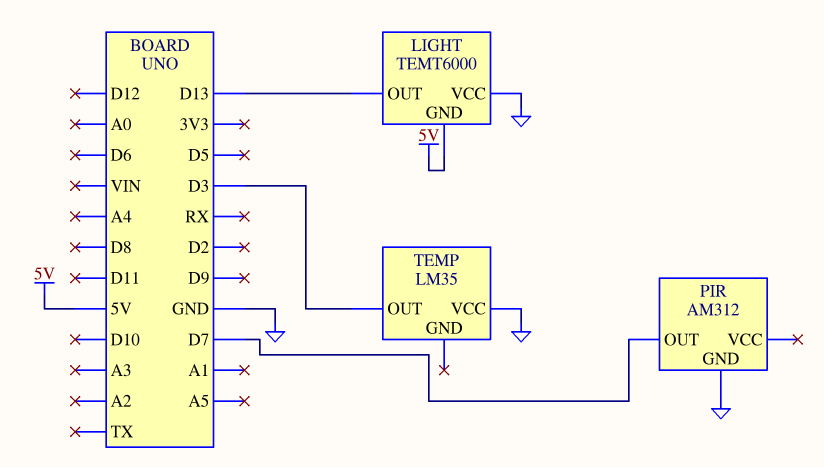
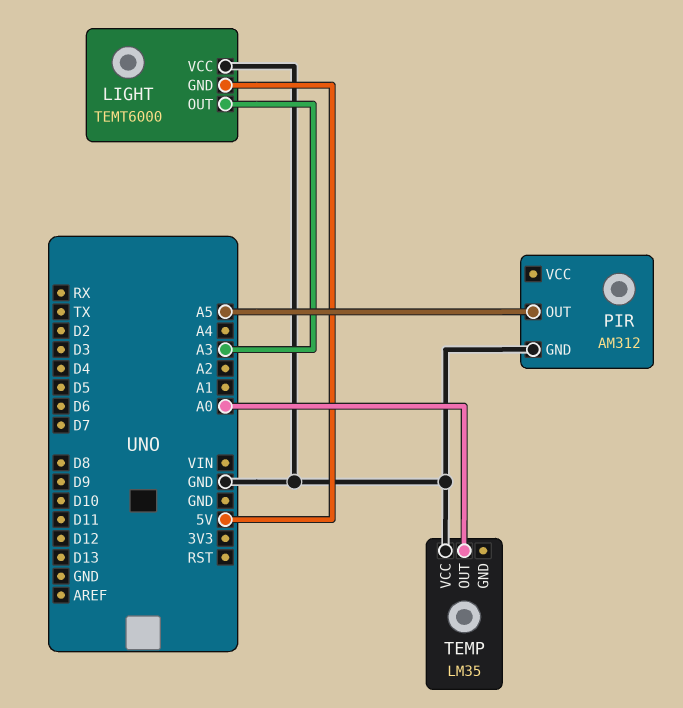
LIGHT pin OUT: D13 -> A3
PIR pin OUT: D7 -> A5
TEMP pin OUT: D3 -> A0

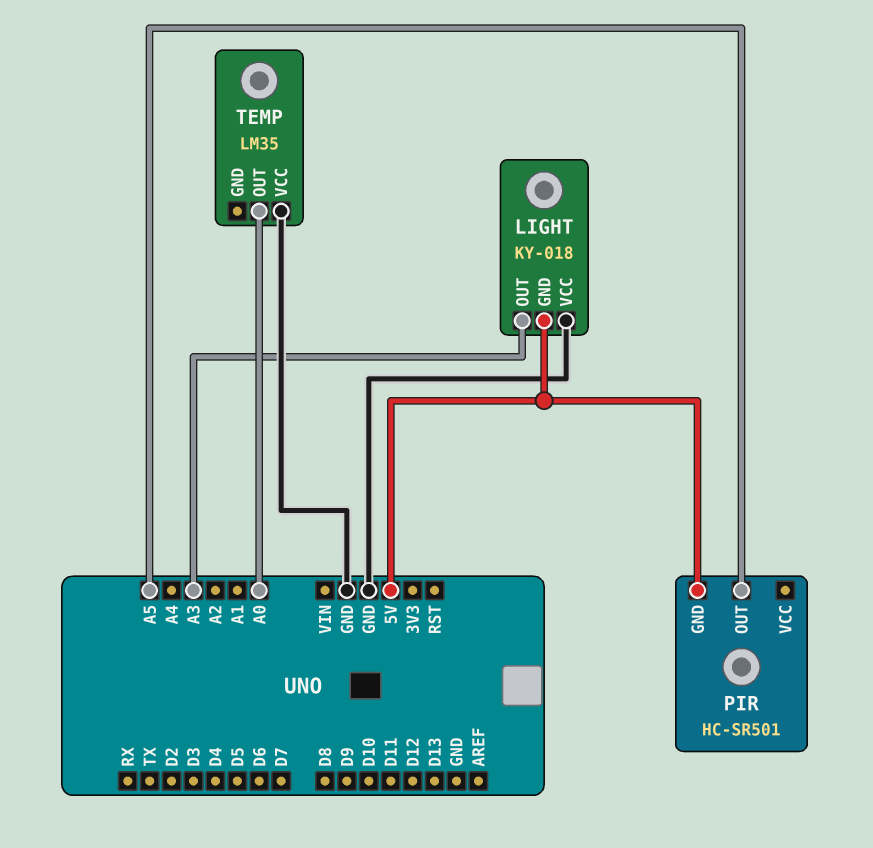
LIGHT: TEMT6000 -> KY-018
PIR: AM312 -> HC-SR501
PIR pin GND: GND -> 5V

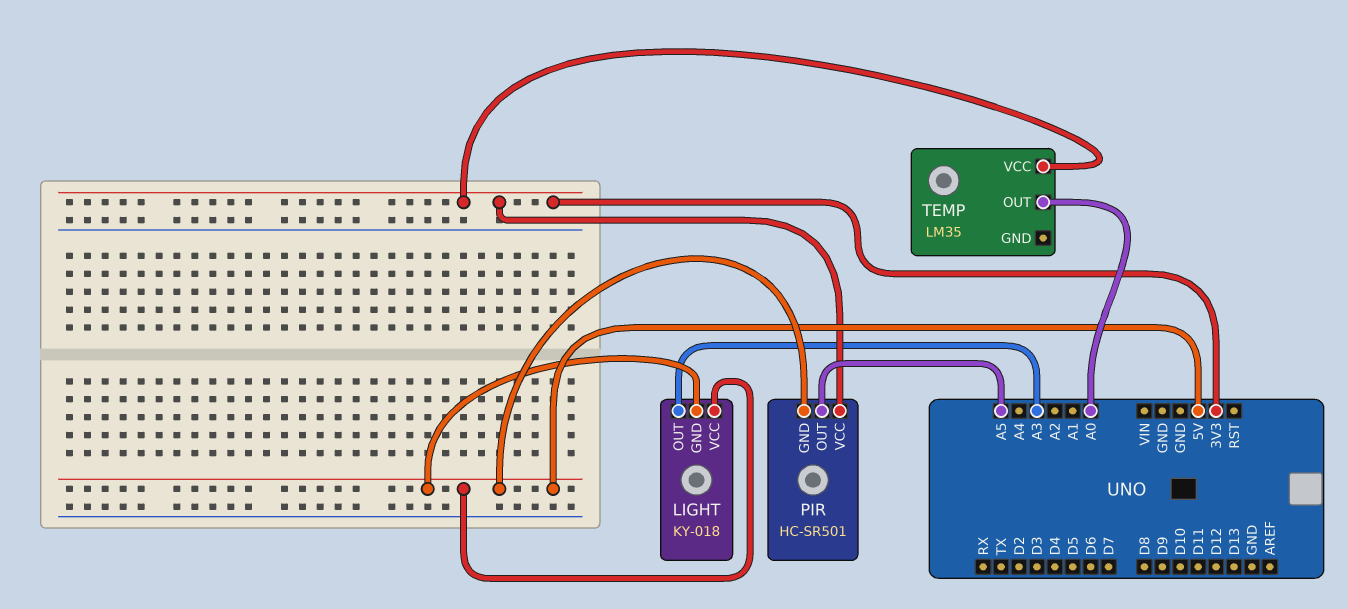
LIGHT pin VCC: GND -> 5V
PIR pin VCC: none -> 3V3
TEMP pin VCC: GND -> 3V3

